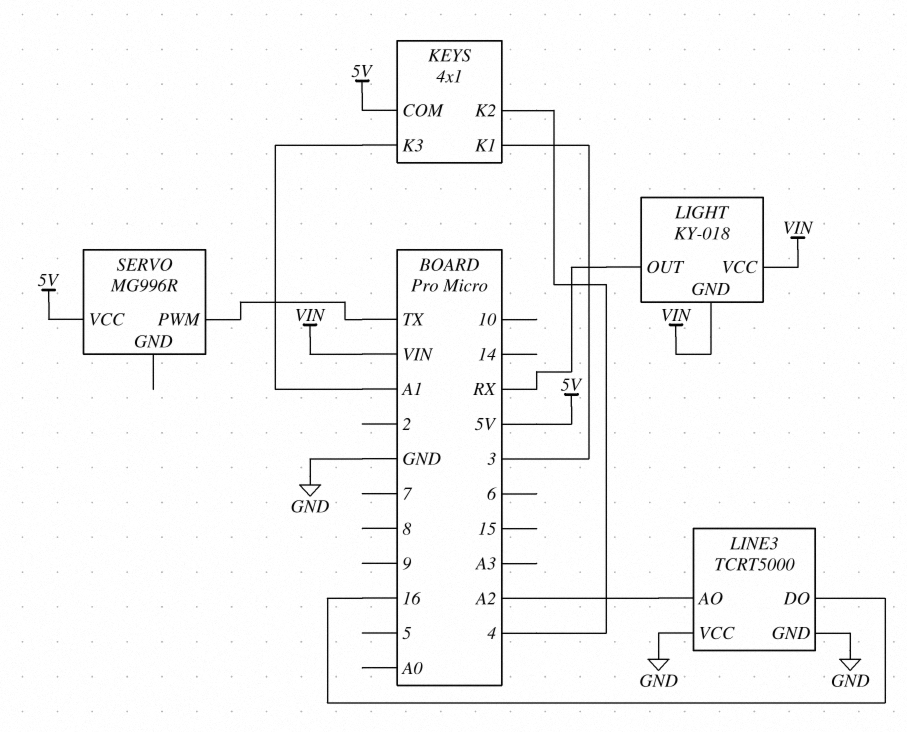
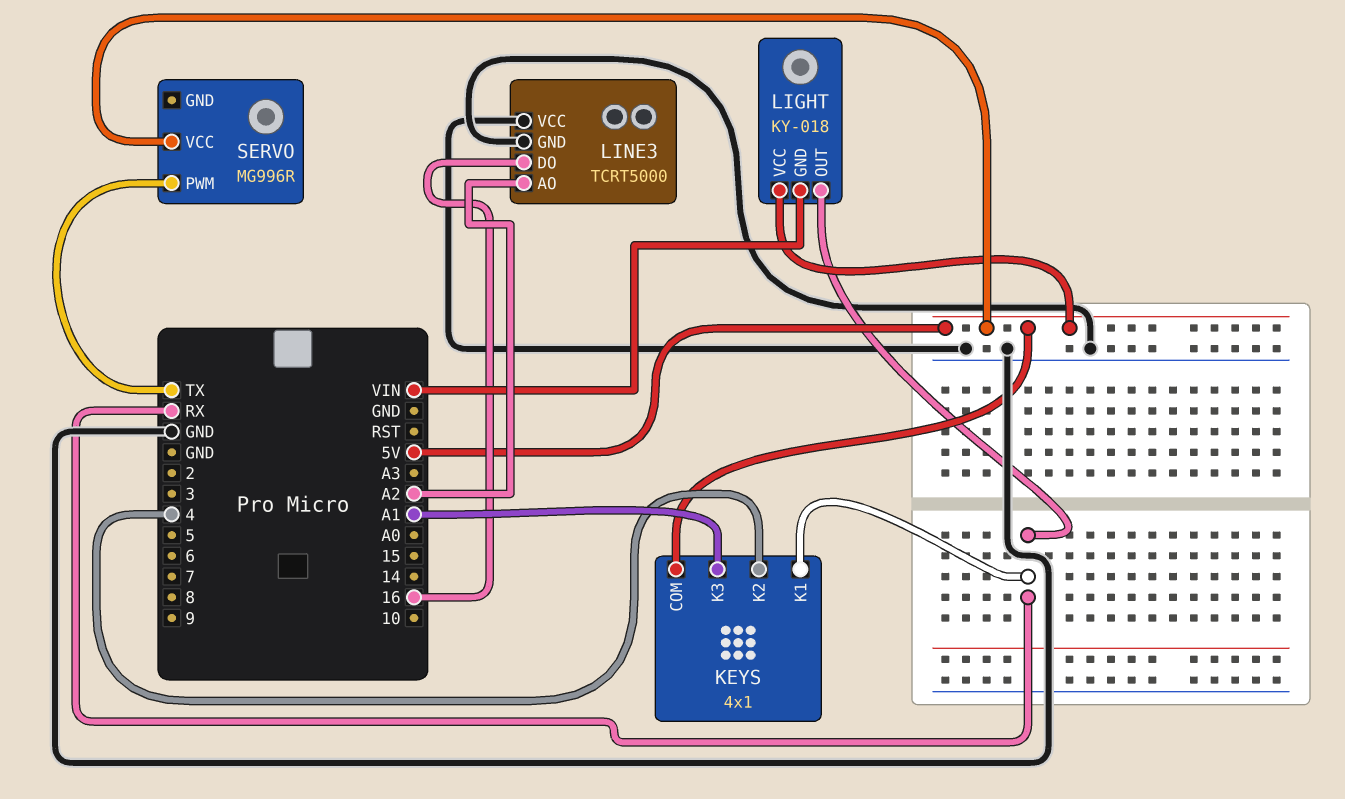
KEYS pin K1: 3 -> RX
LIGHT pin VCC: VIN -> 5V

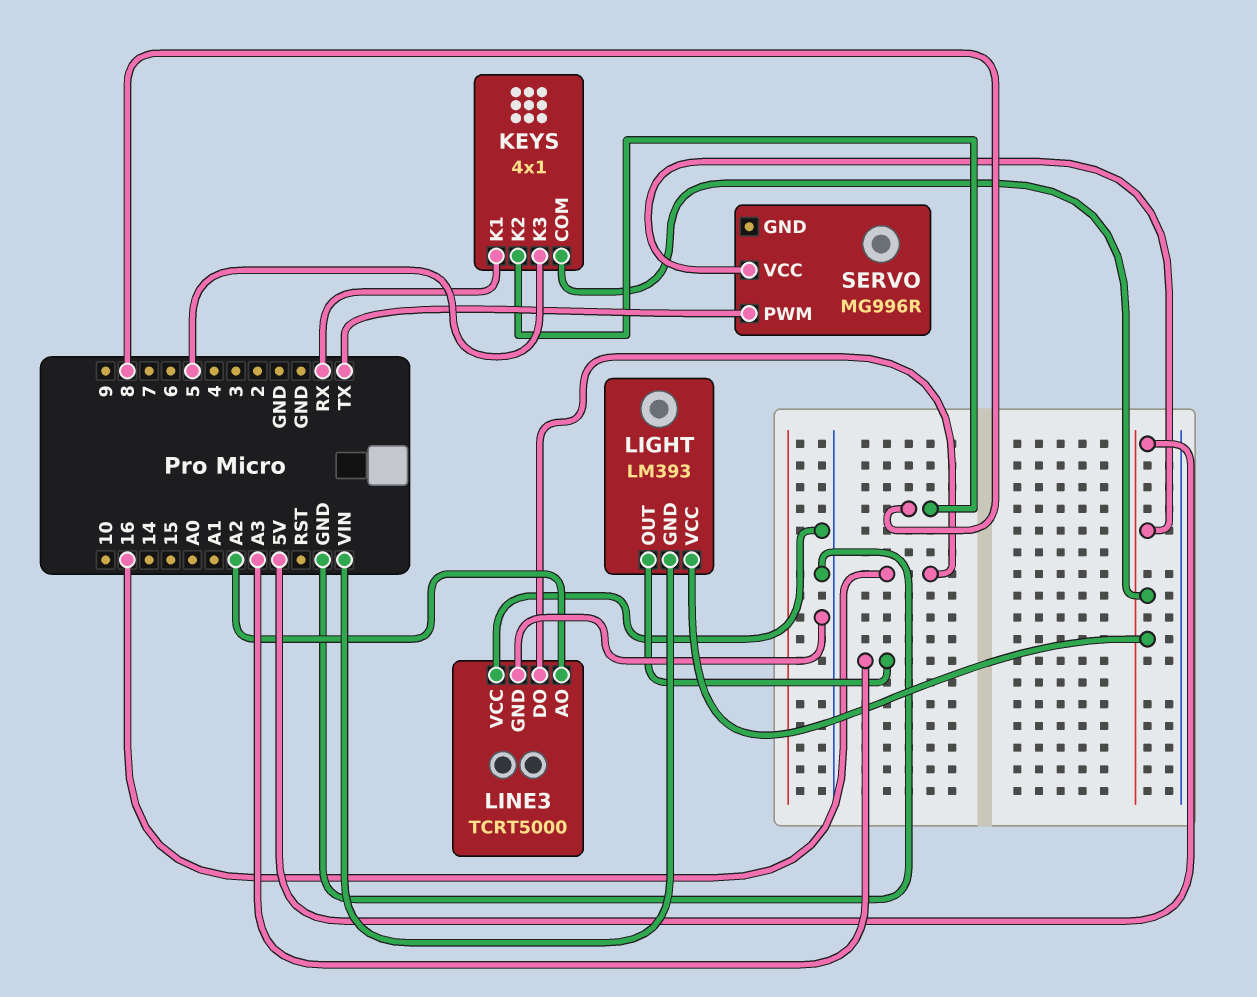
KEYS pin K2: 4 -> 8
KEYS pin K3: A1 -> 5
LIGHT: KY-018 -> LM393
LIGHT pin OUT: RX -> A3

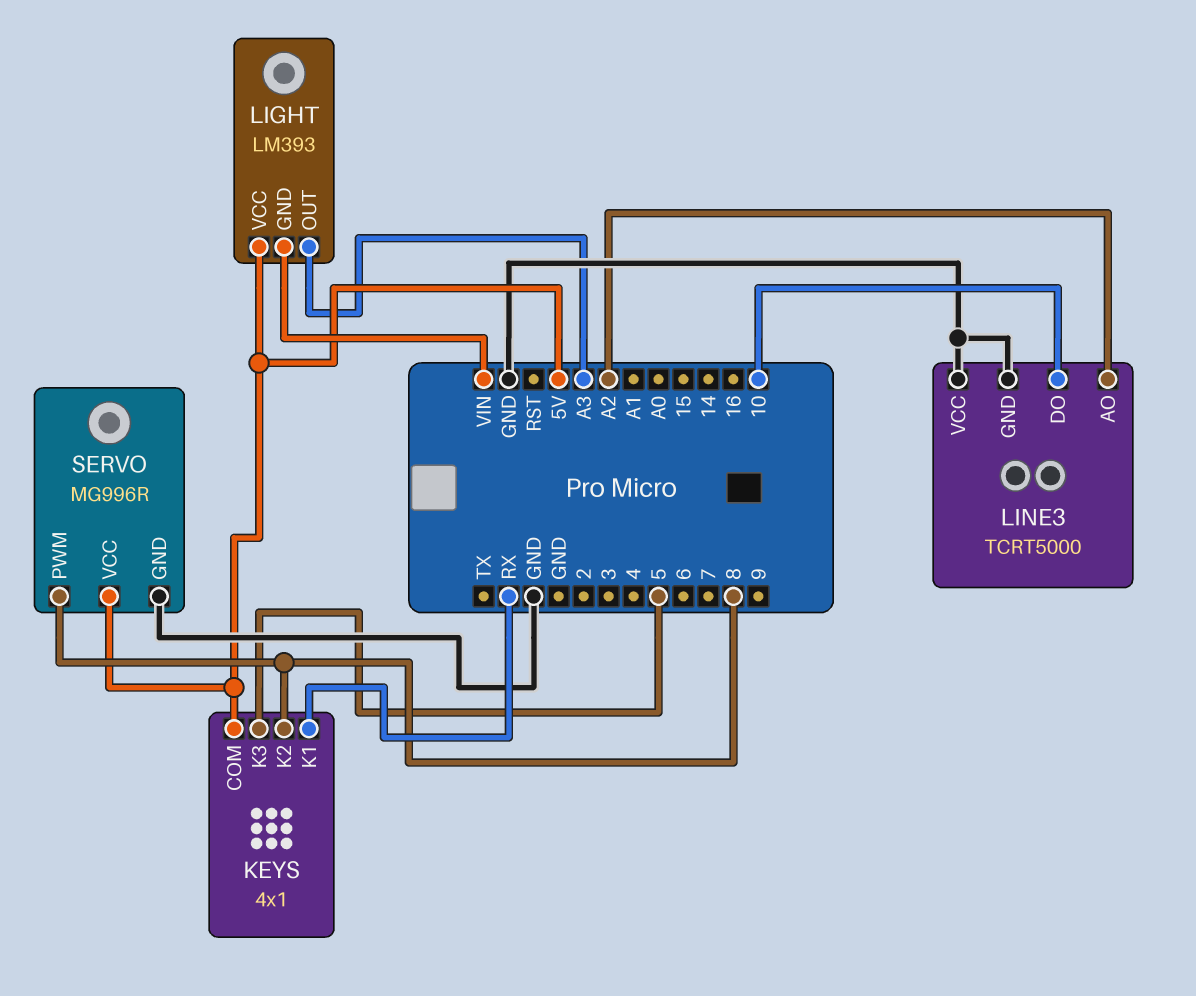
LINE3 pin DO: 16 -> 10
SERVO pin GND: none -> GND
SERVO pin PWM: TX -> 8

